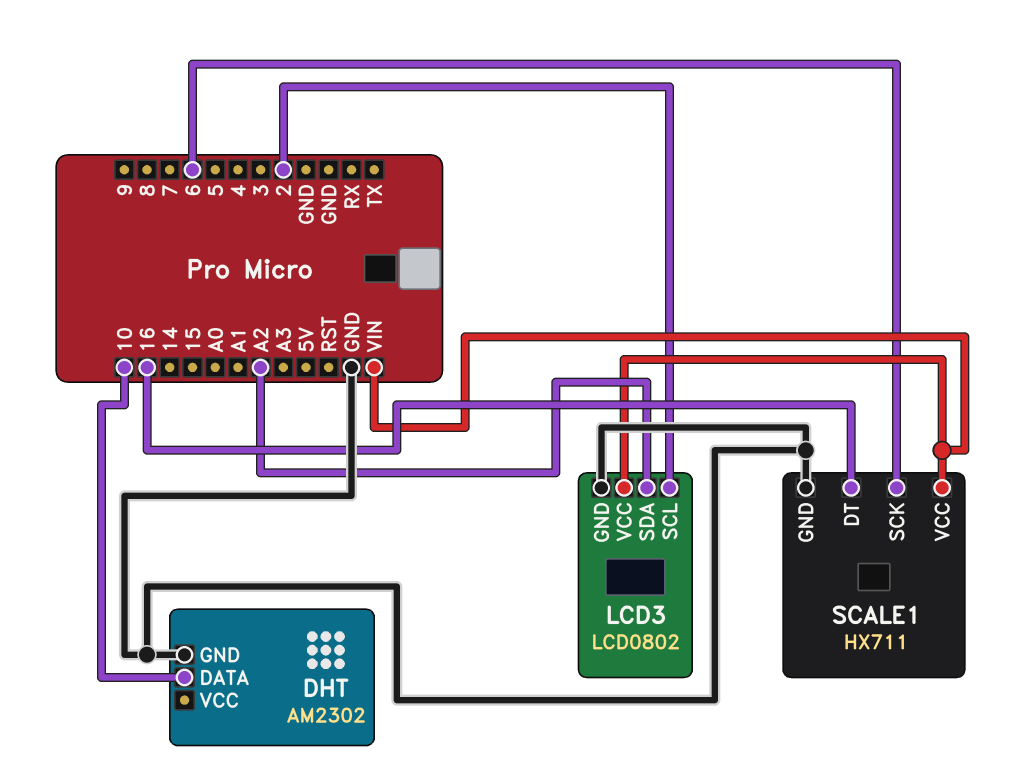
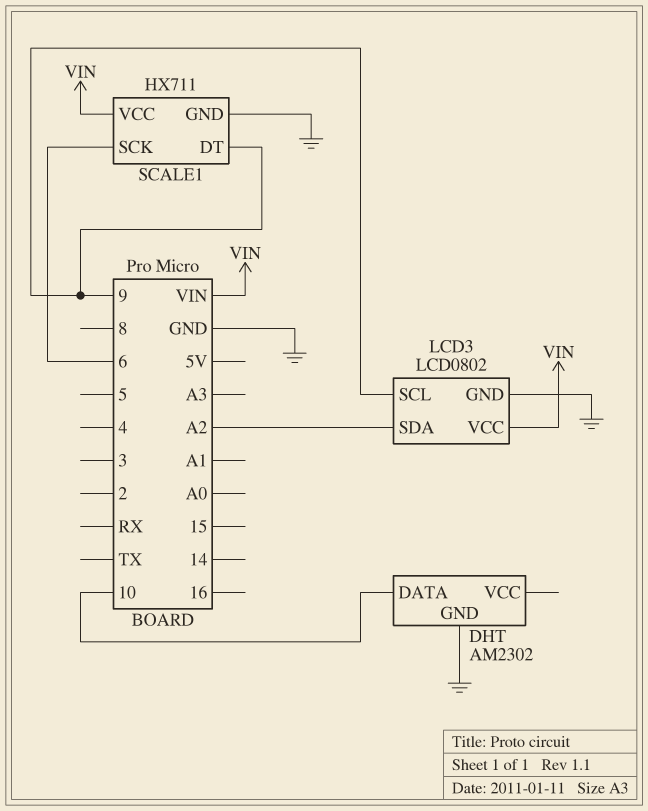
LCD3 pin SCL: 2 -> 9
SCALE1 pin DT: 16 -> 9

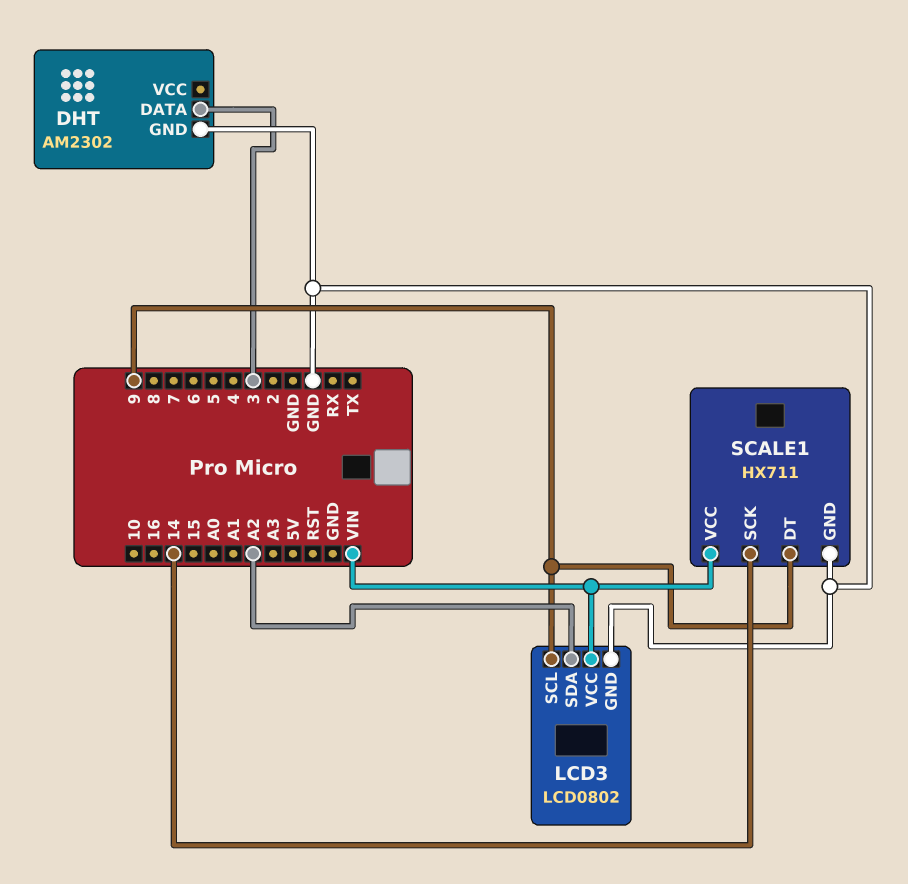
DHT pin DATA: 10 -> 3
SCALE1 pin SCK: 6 -> 14

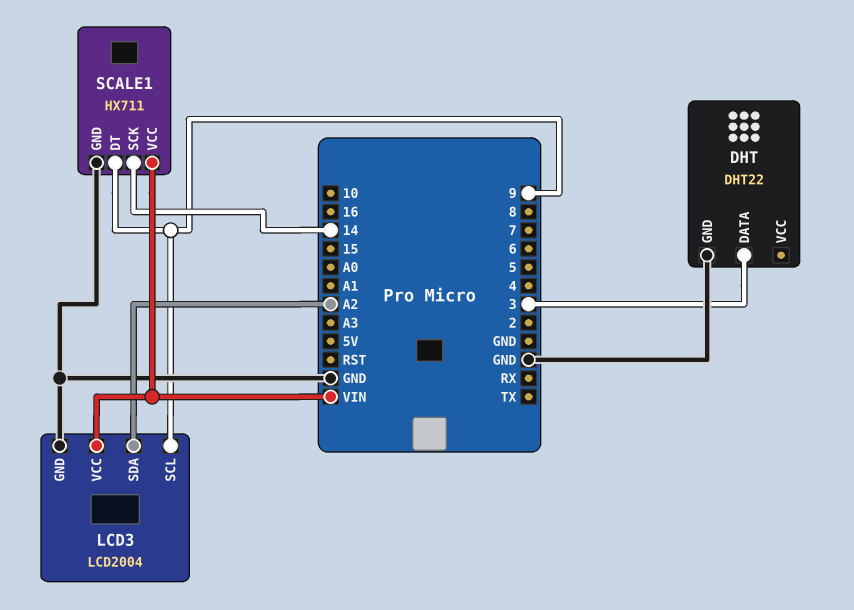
DHT: AM2302 -> DHT22
LCD3: LCD0802 -> LCD2004

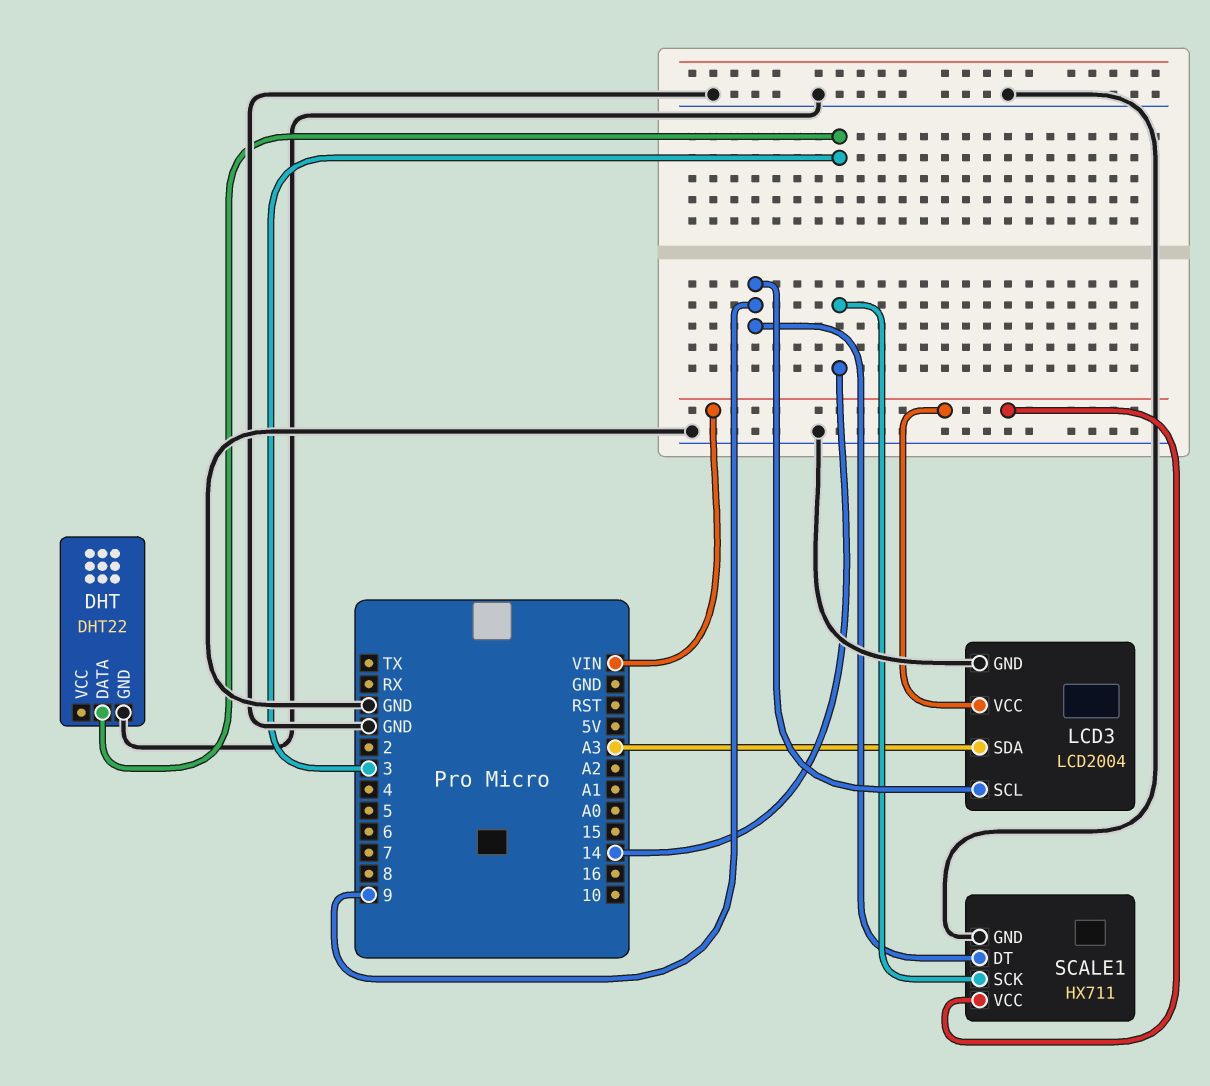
LCD3 pin SDA: A2 -> A3

